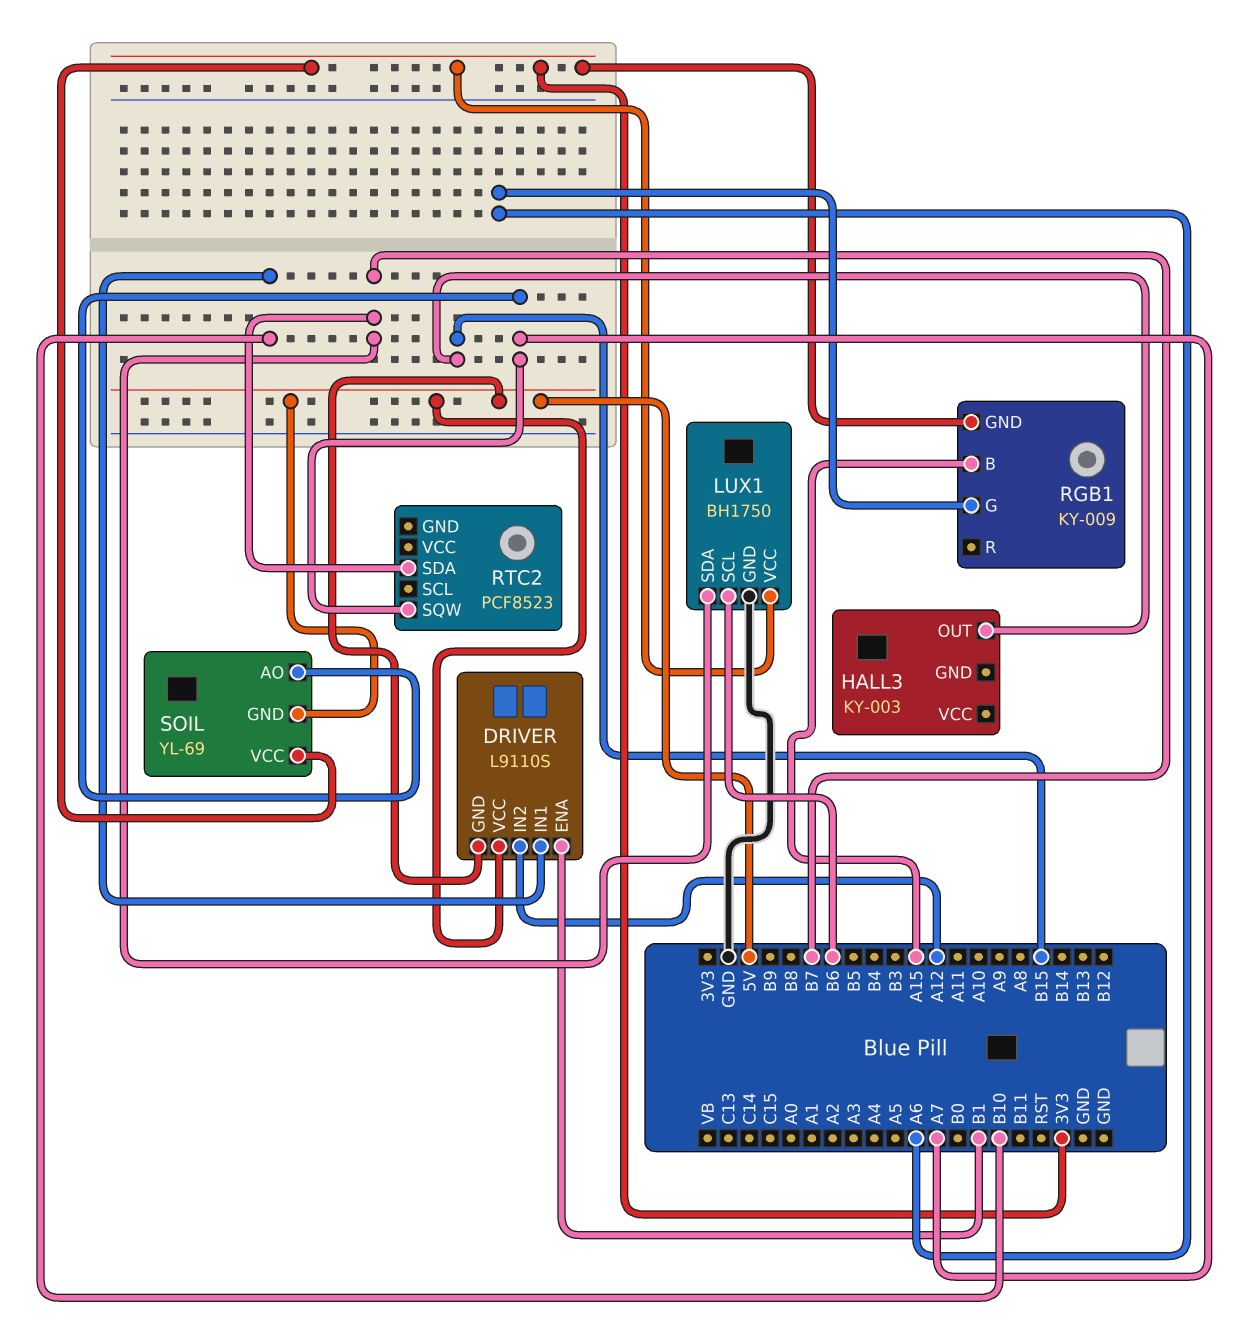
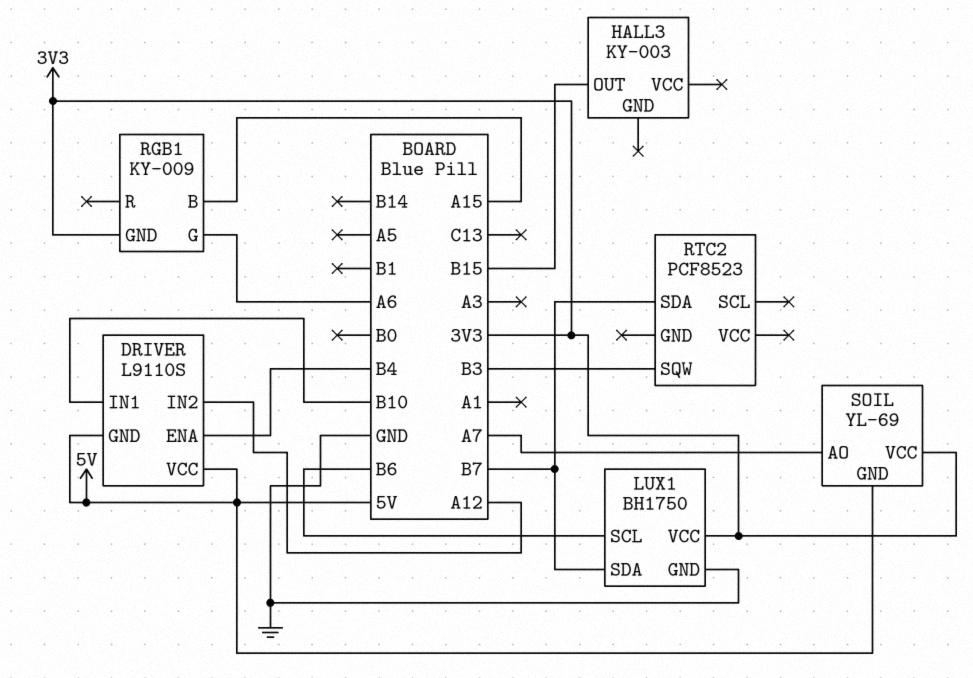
DRIVER pin ENA: B1 -> B4
RTC2 pin SQW: A7 -> B3

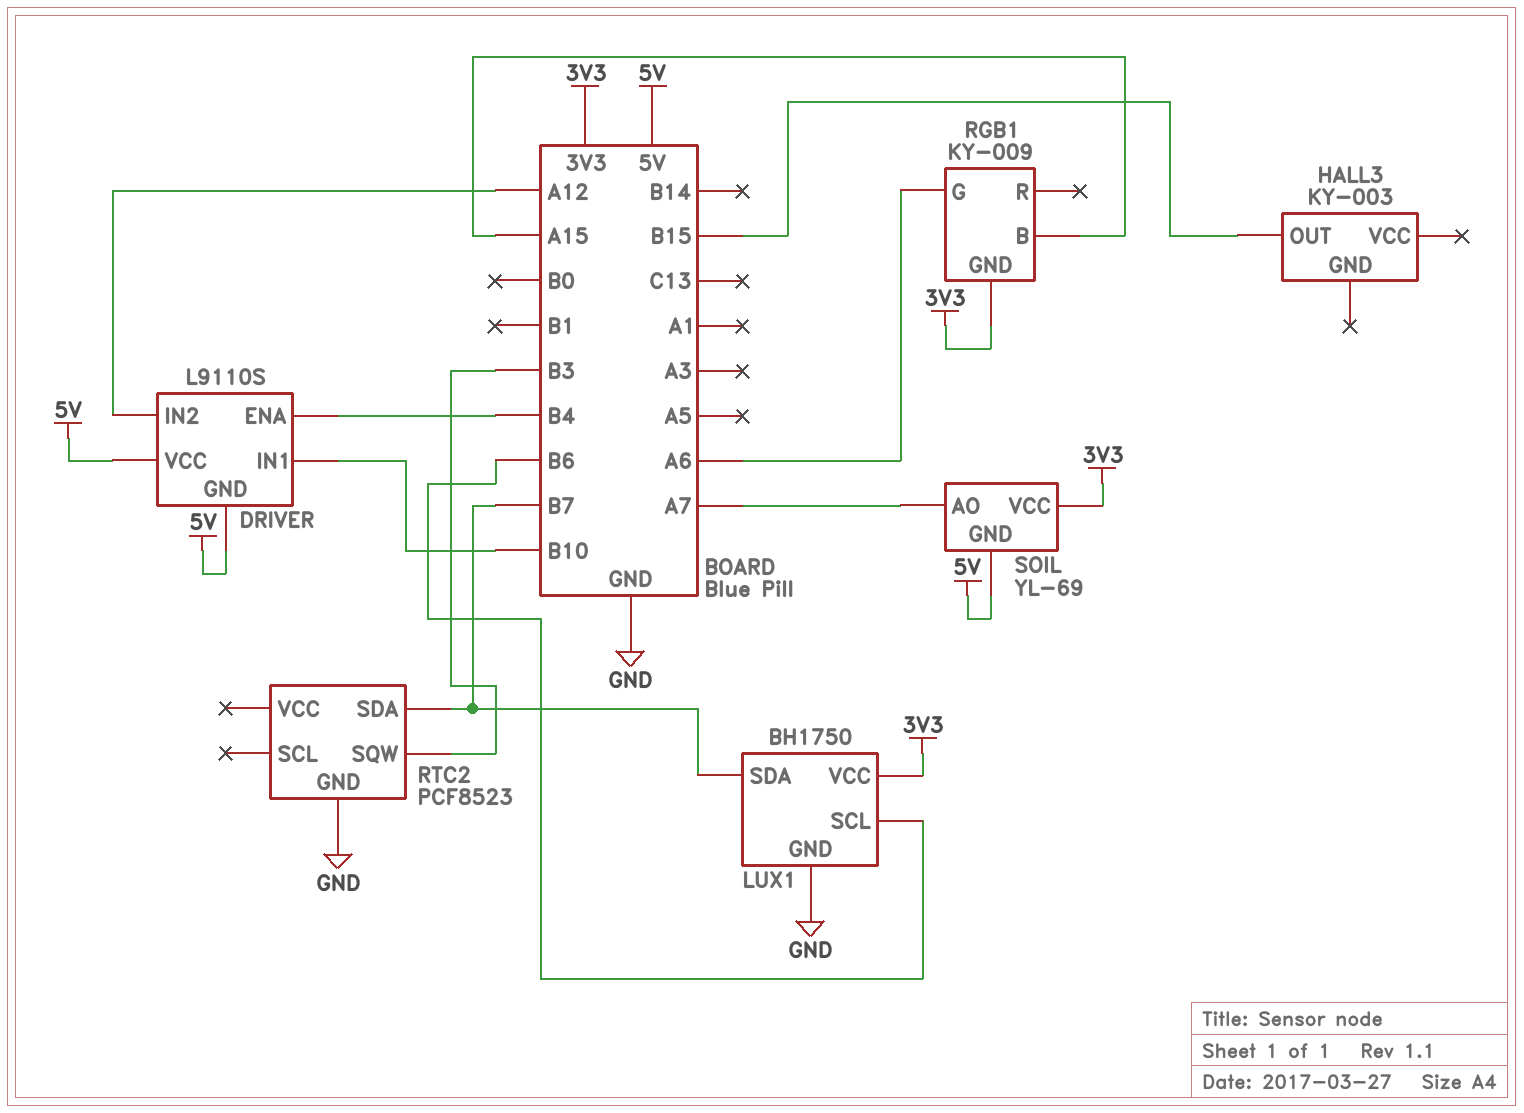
RTC2 pin GND: none -> GND

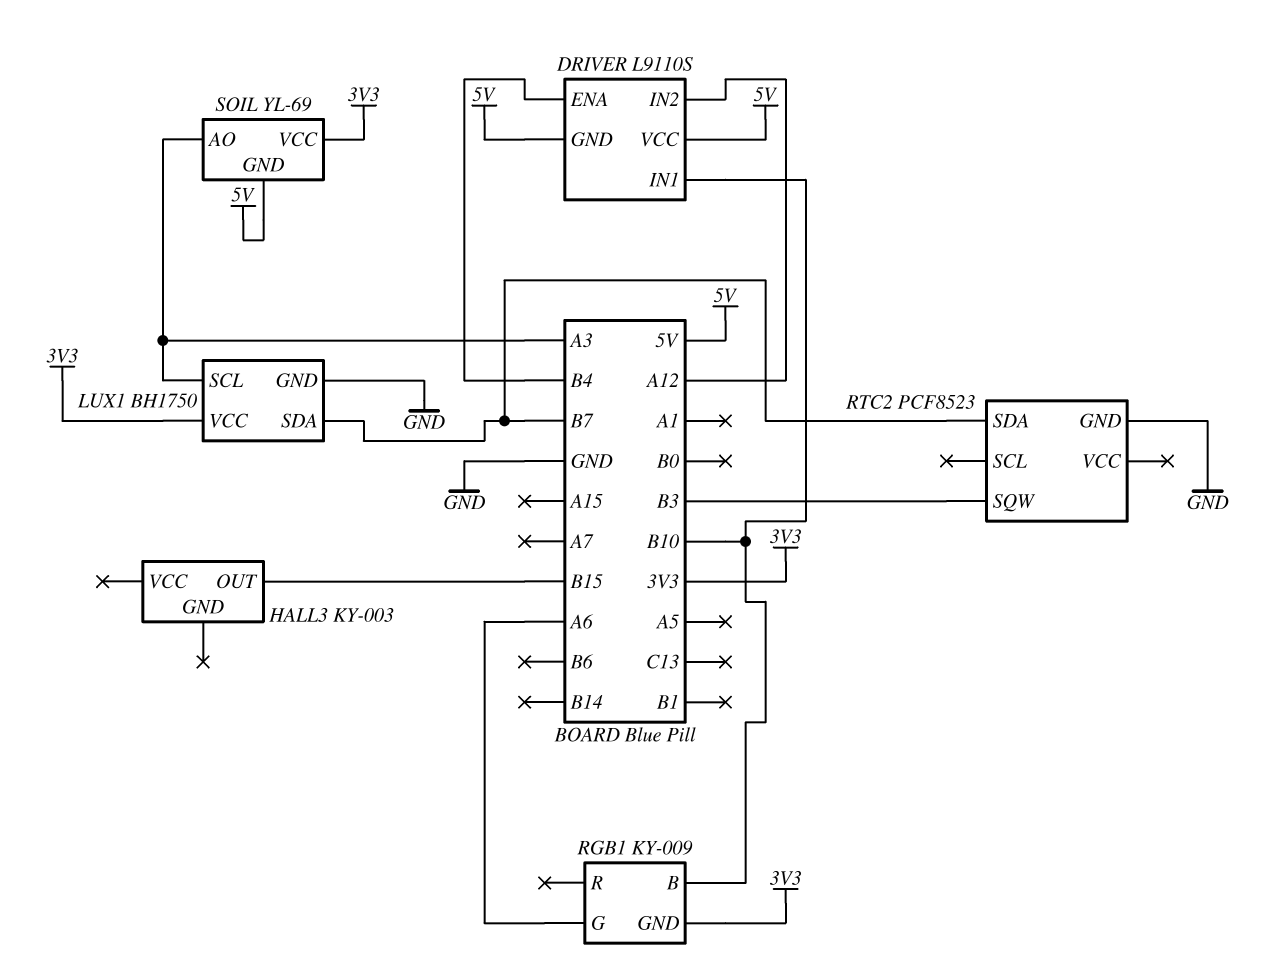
LUX1 pin SCL: B6 -> A3
RGB1 pin B: A15 -> B10
SOIL pin AO: A7 -> A3

